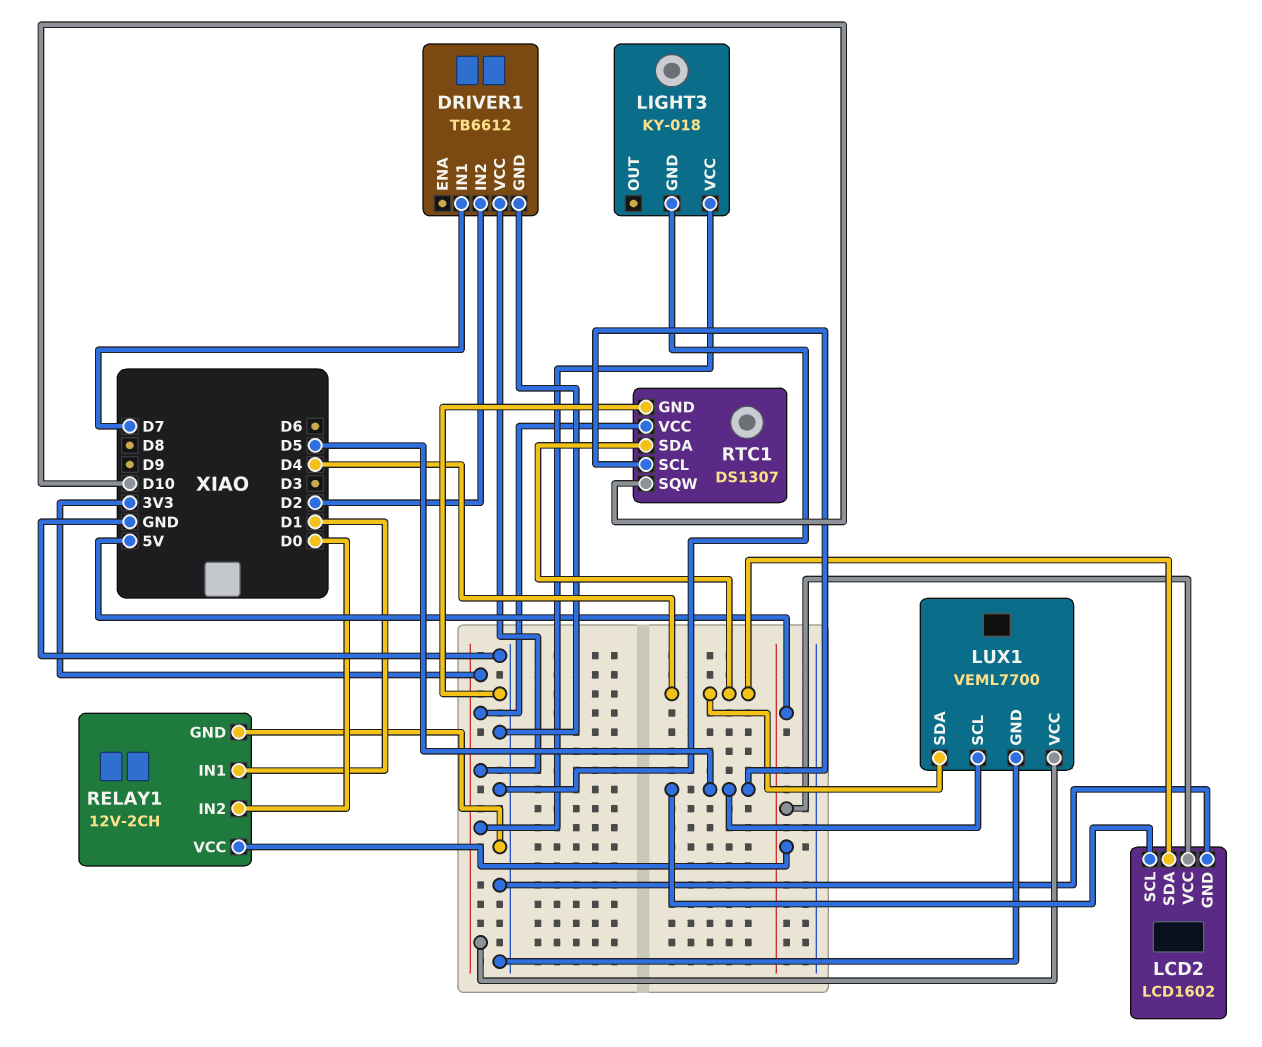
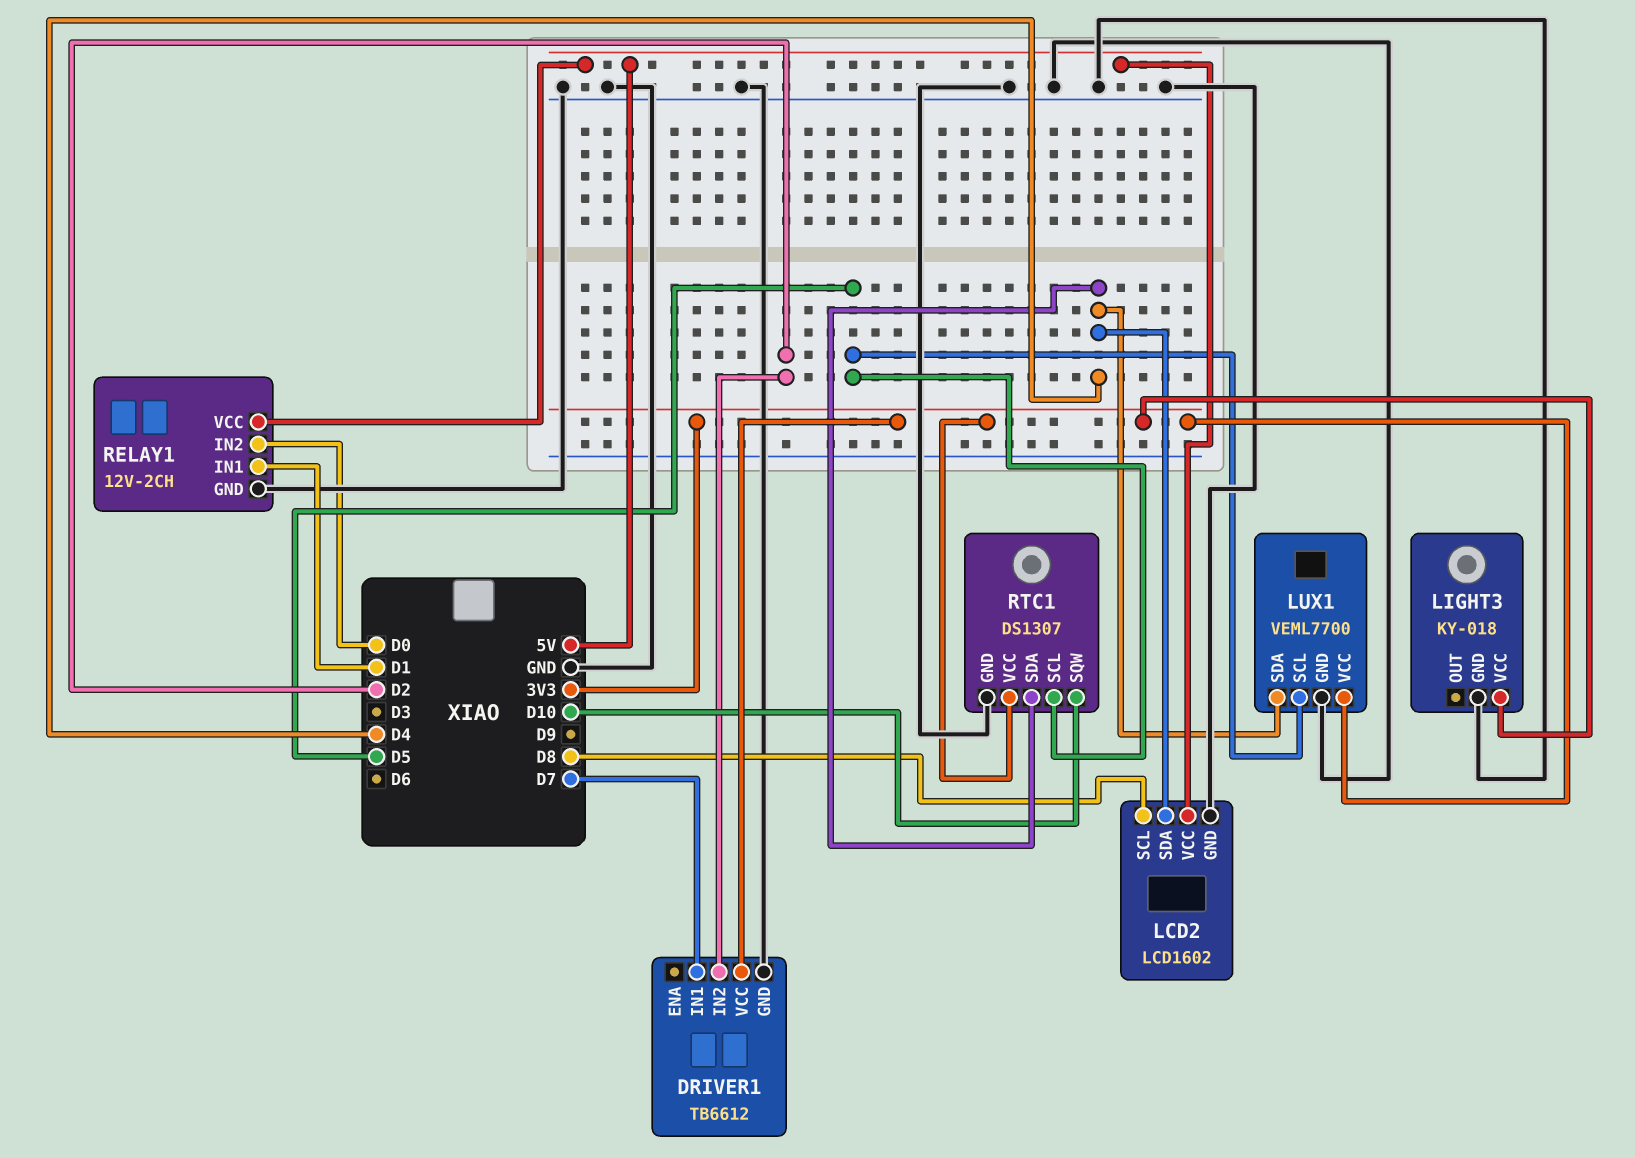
LCD2 pin SCL: D5 -> D8

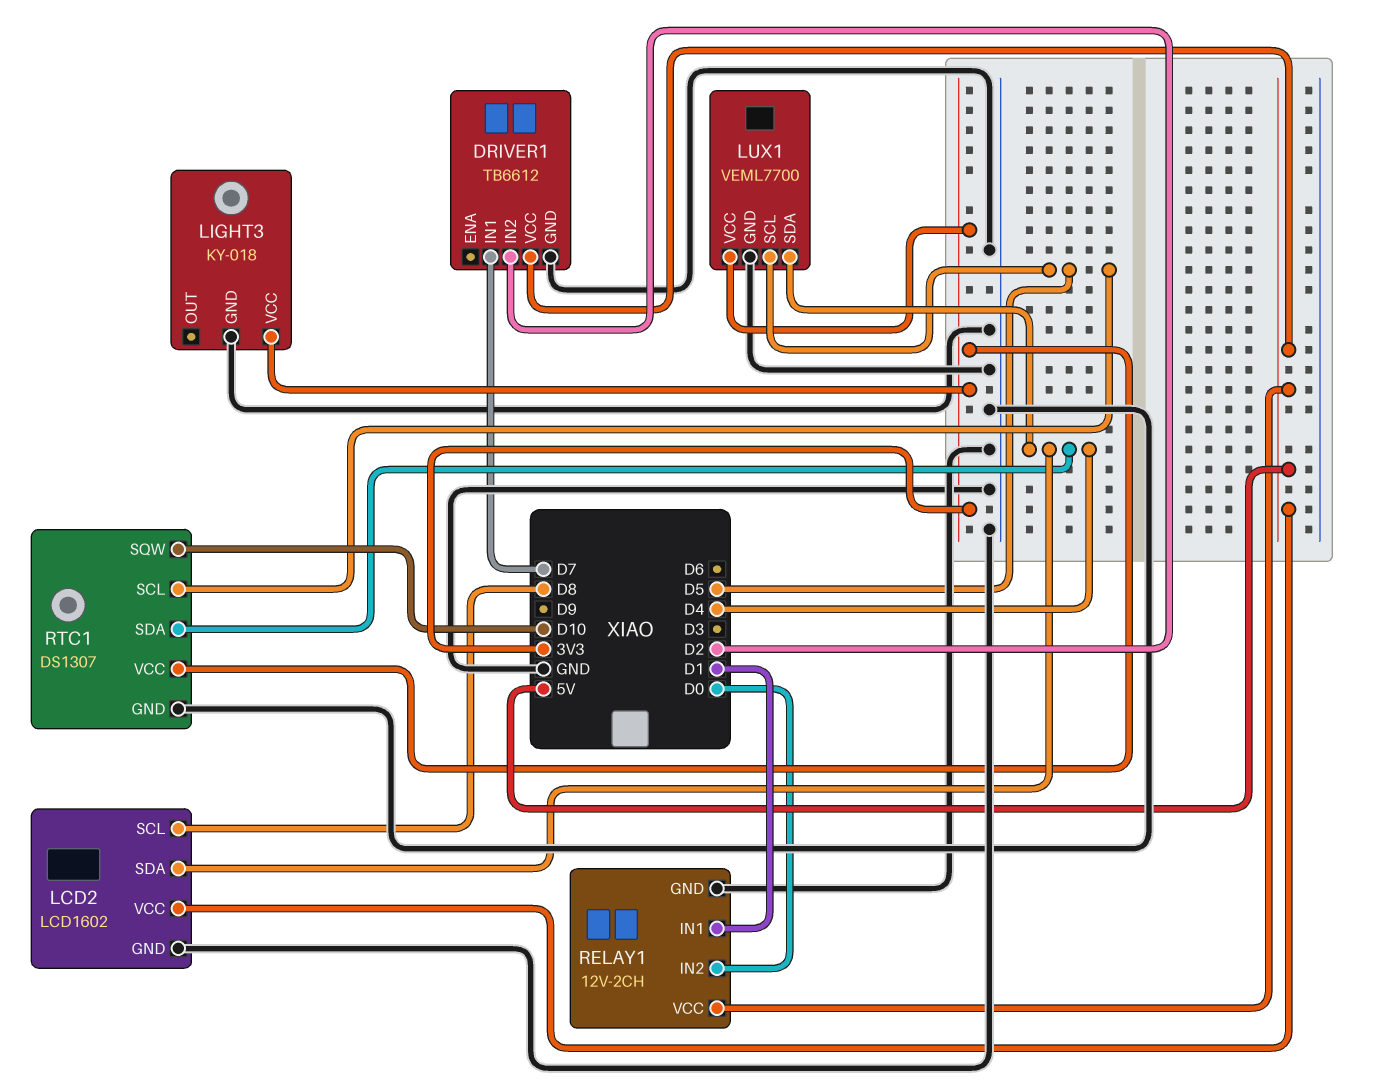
DRIVER1 pin VCC: 3V3 -> 5V

